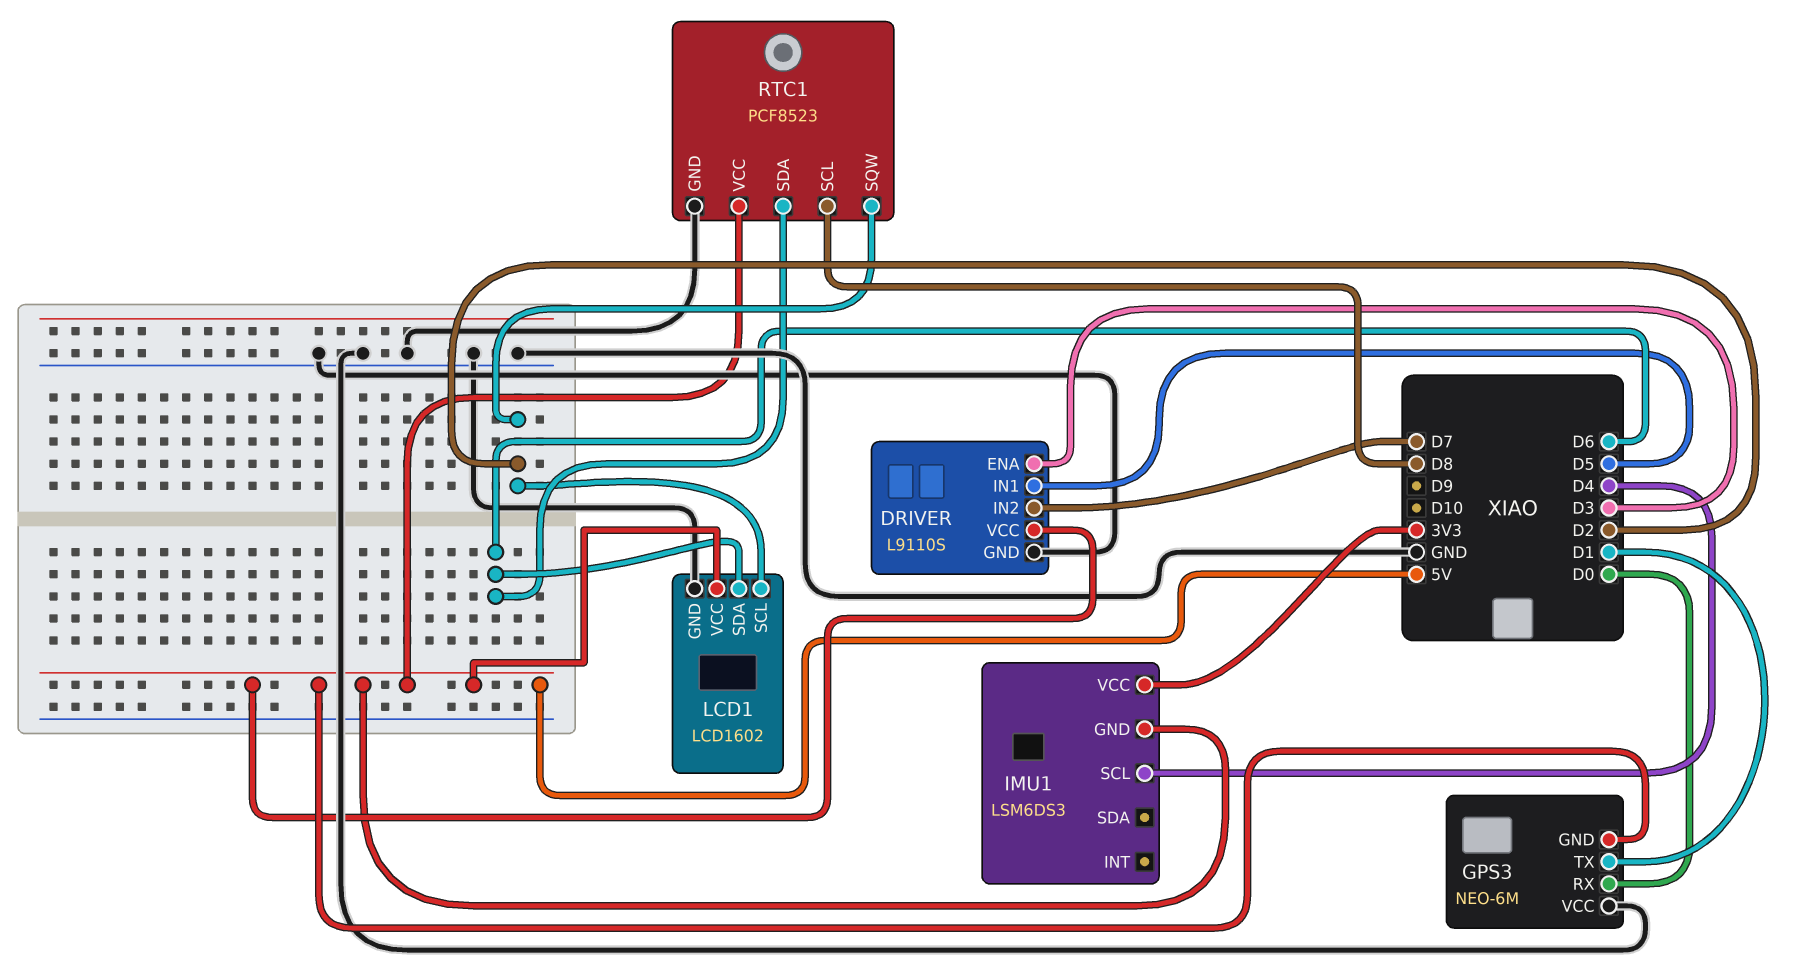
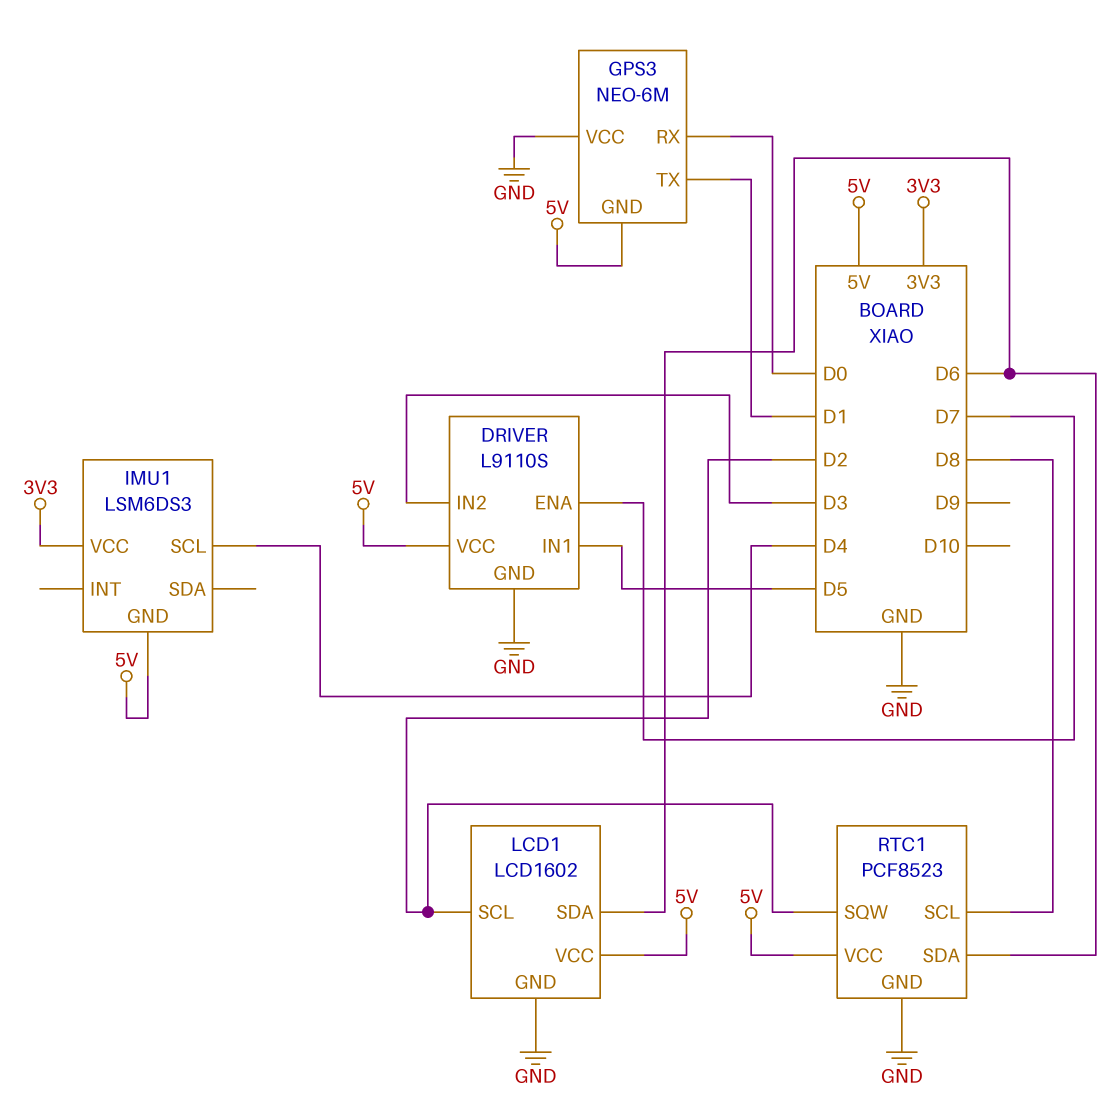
DRIVER pin ENA: D3 -> D7
DRIVER pin IN2: D7 -> D3

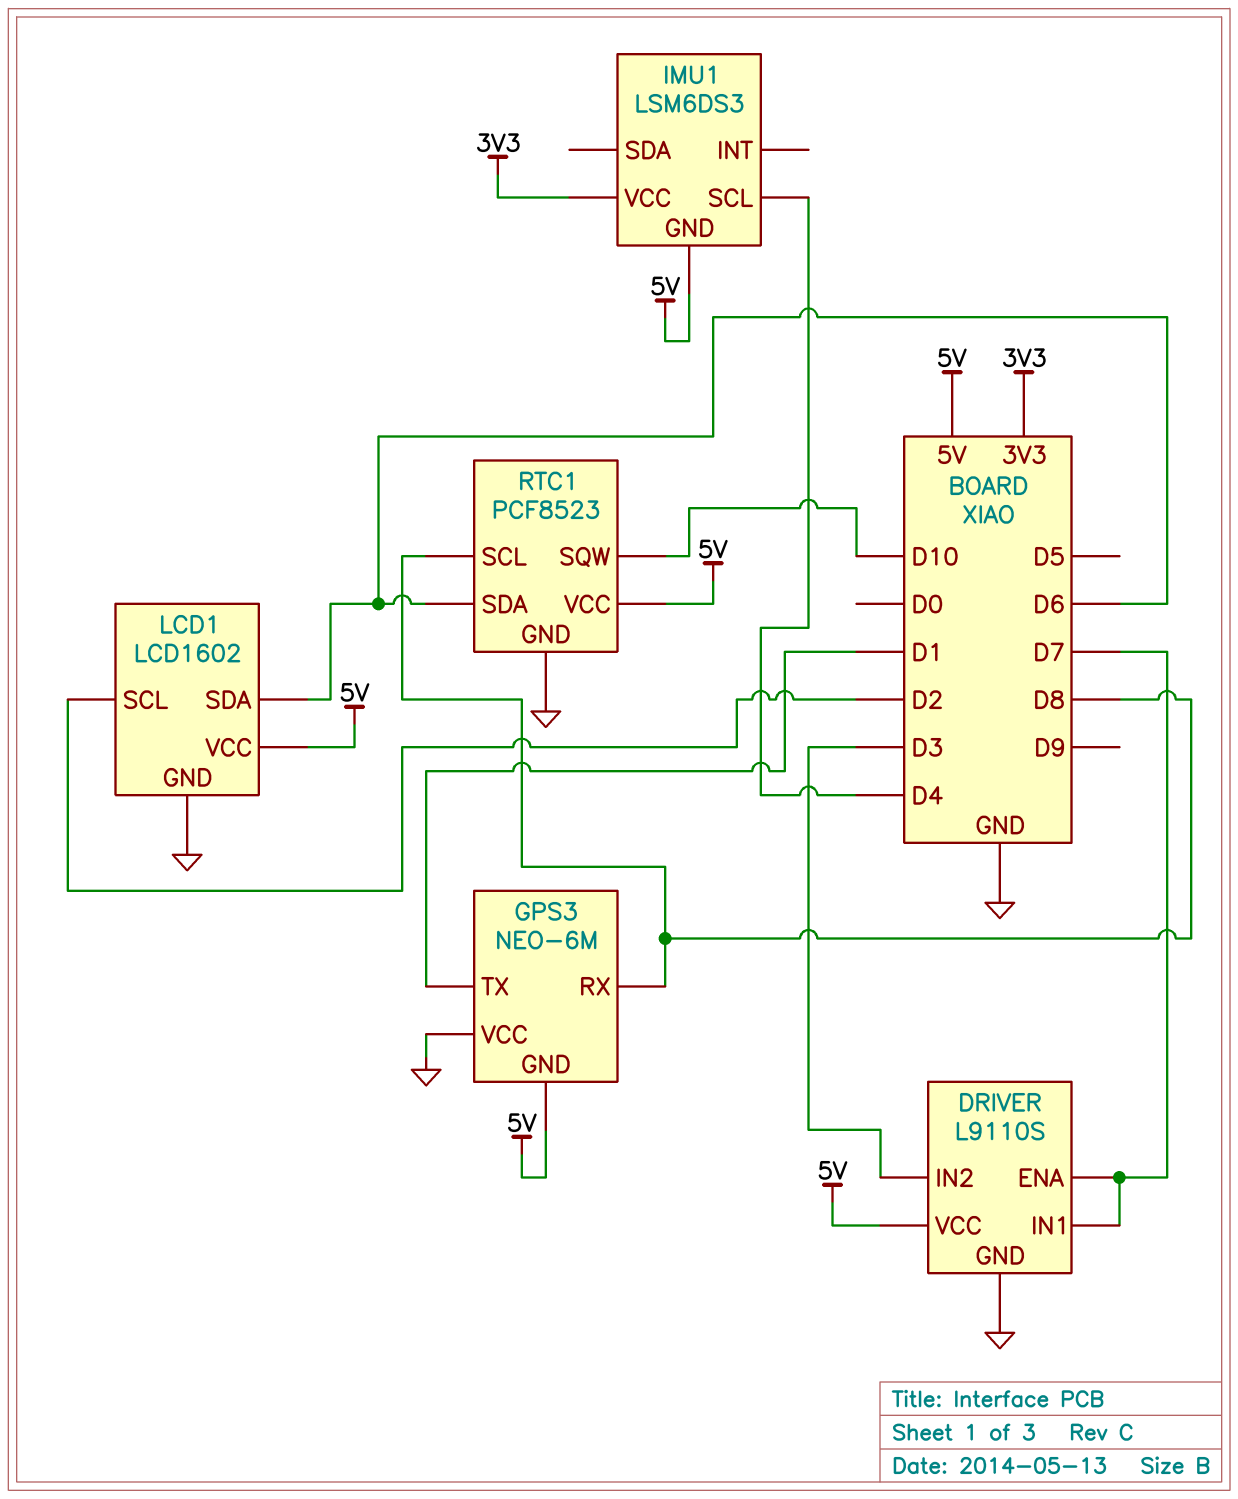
DRIVER pin IN1: D5 -> D7
GPS3 pin RX: D0 -> D8
RTC1 pin SQW: D2 -> D10

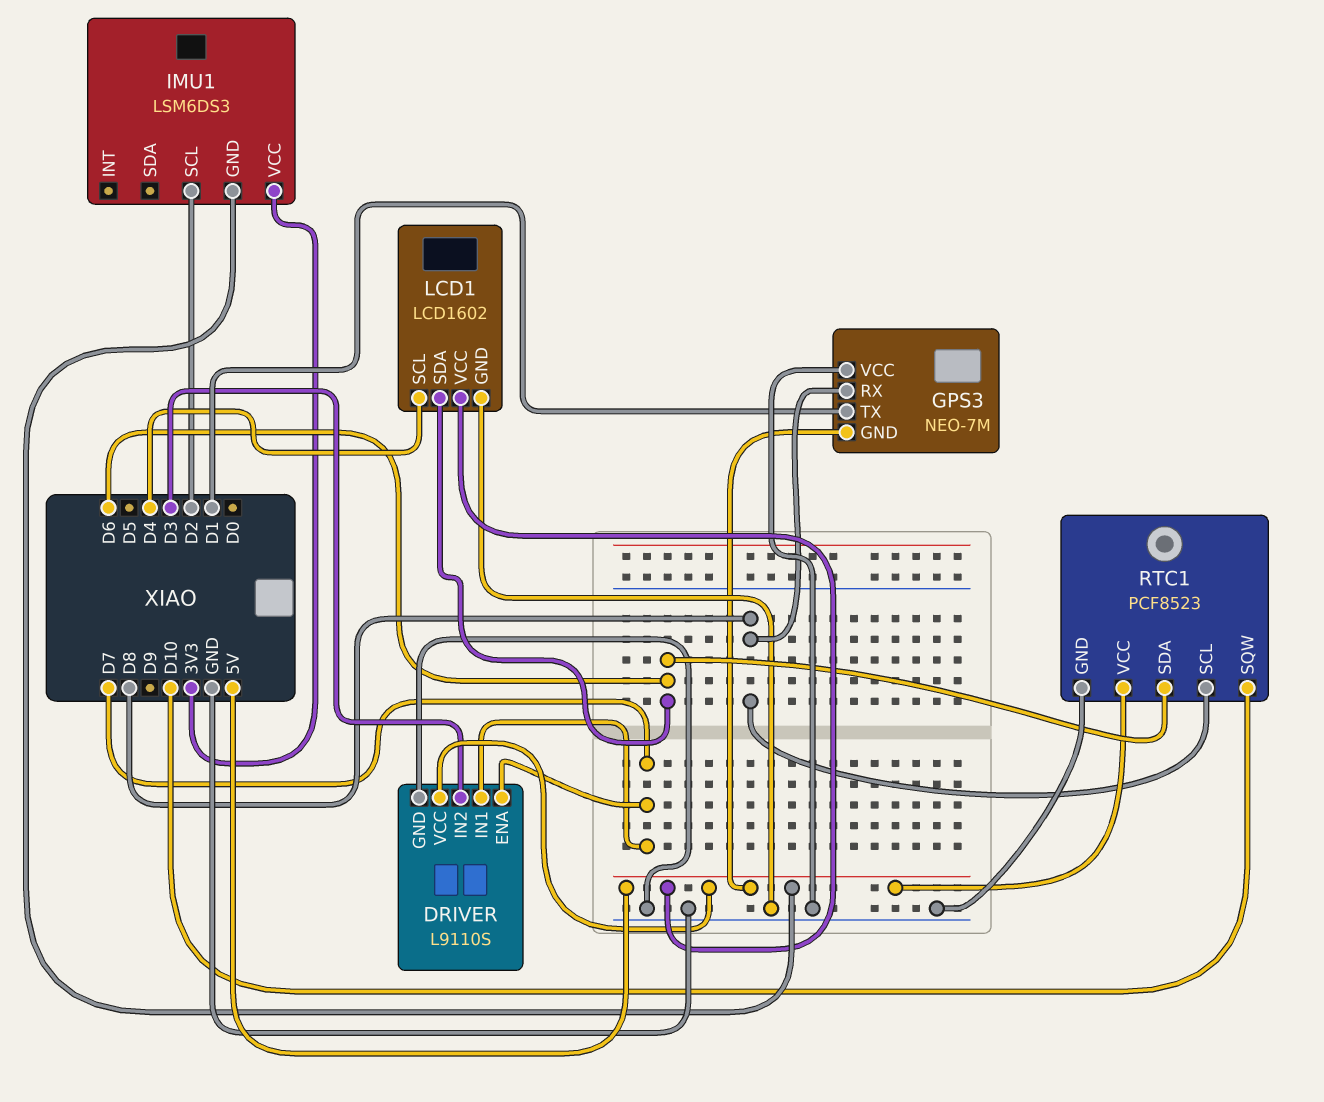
GPS3: NEO-6M -> NEO-7M
IMU1 pin SCL: D4 -> D2
LCD1 pin SCL: D2 -> D4

